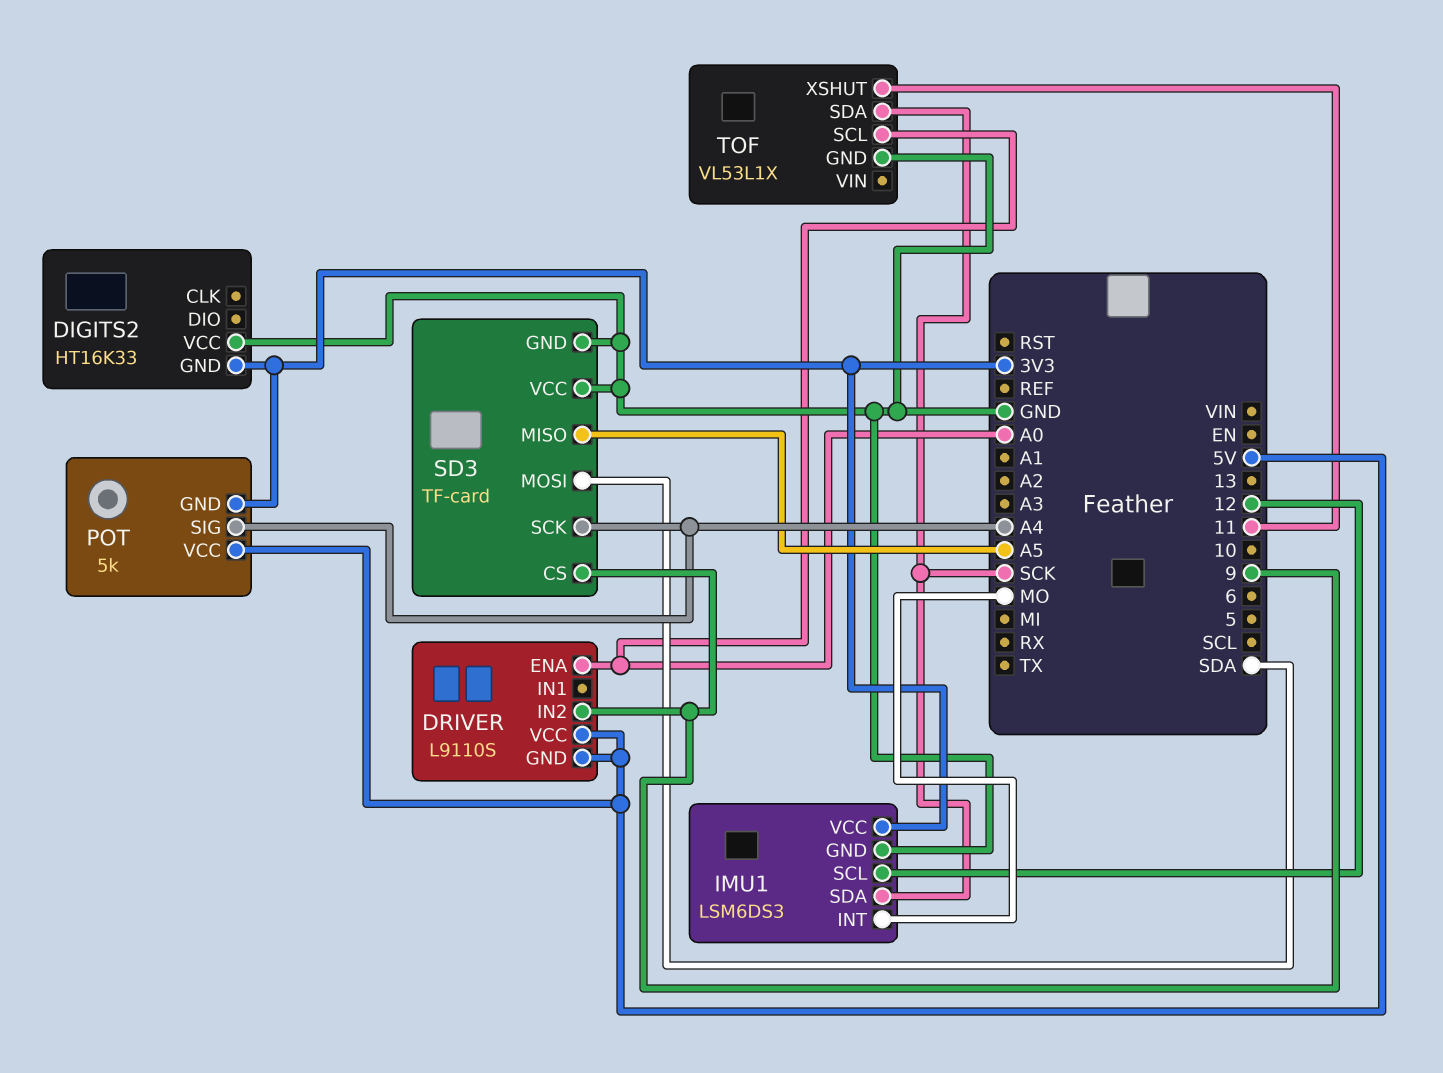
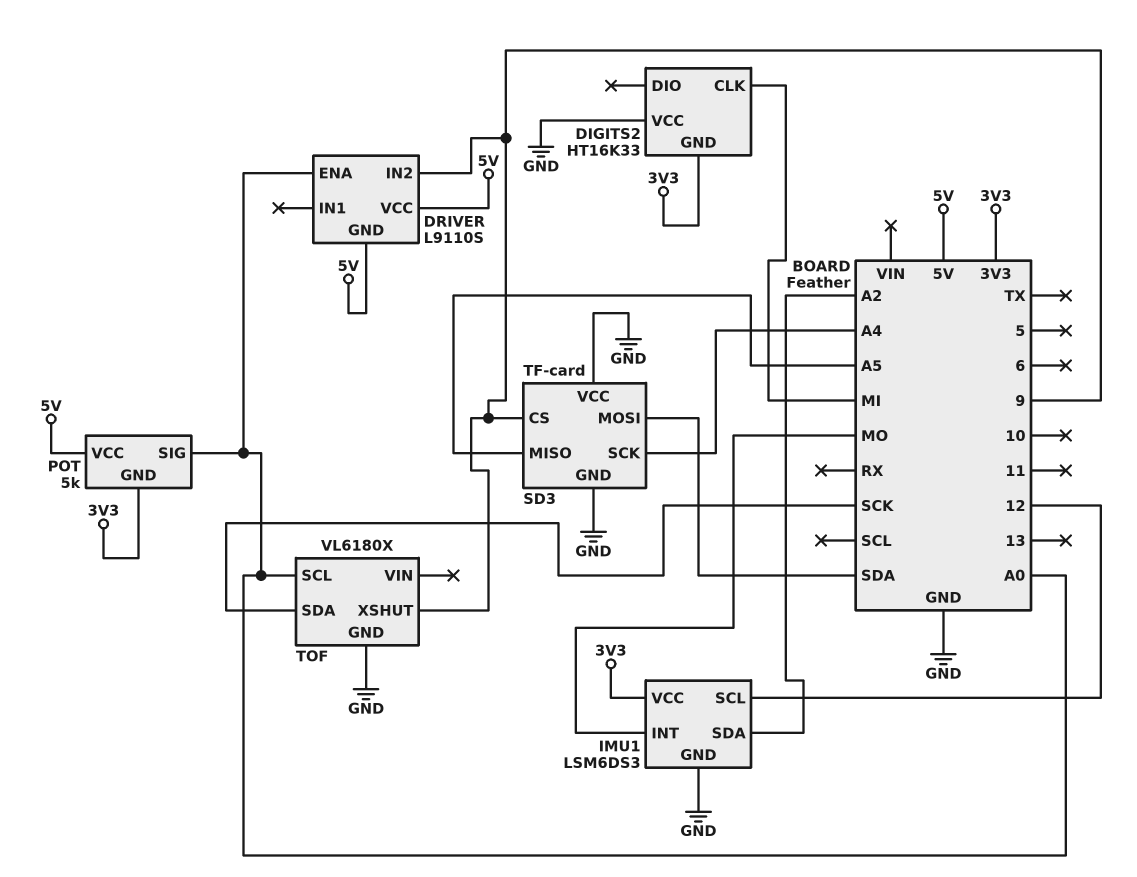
DIGITS2 pin CLK: none -> MI
IMU1 pin SDA: SCK -> A2
POT pin SIG: A4 -> A0
TOF: VL53L1X -> VL6180X
TOF pin XSHUT: 11 -> 9

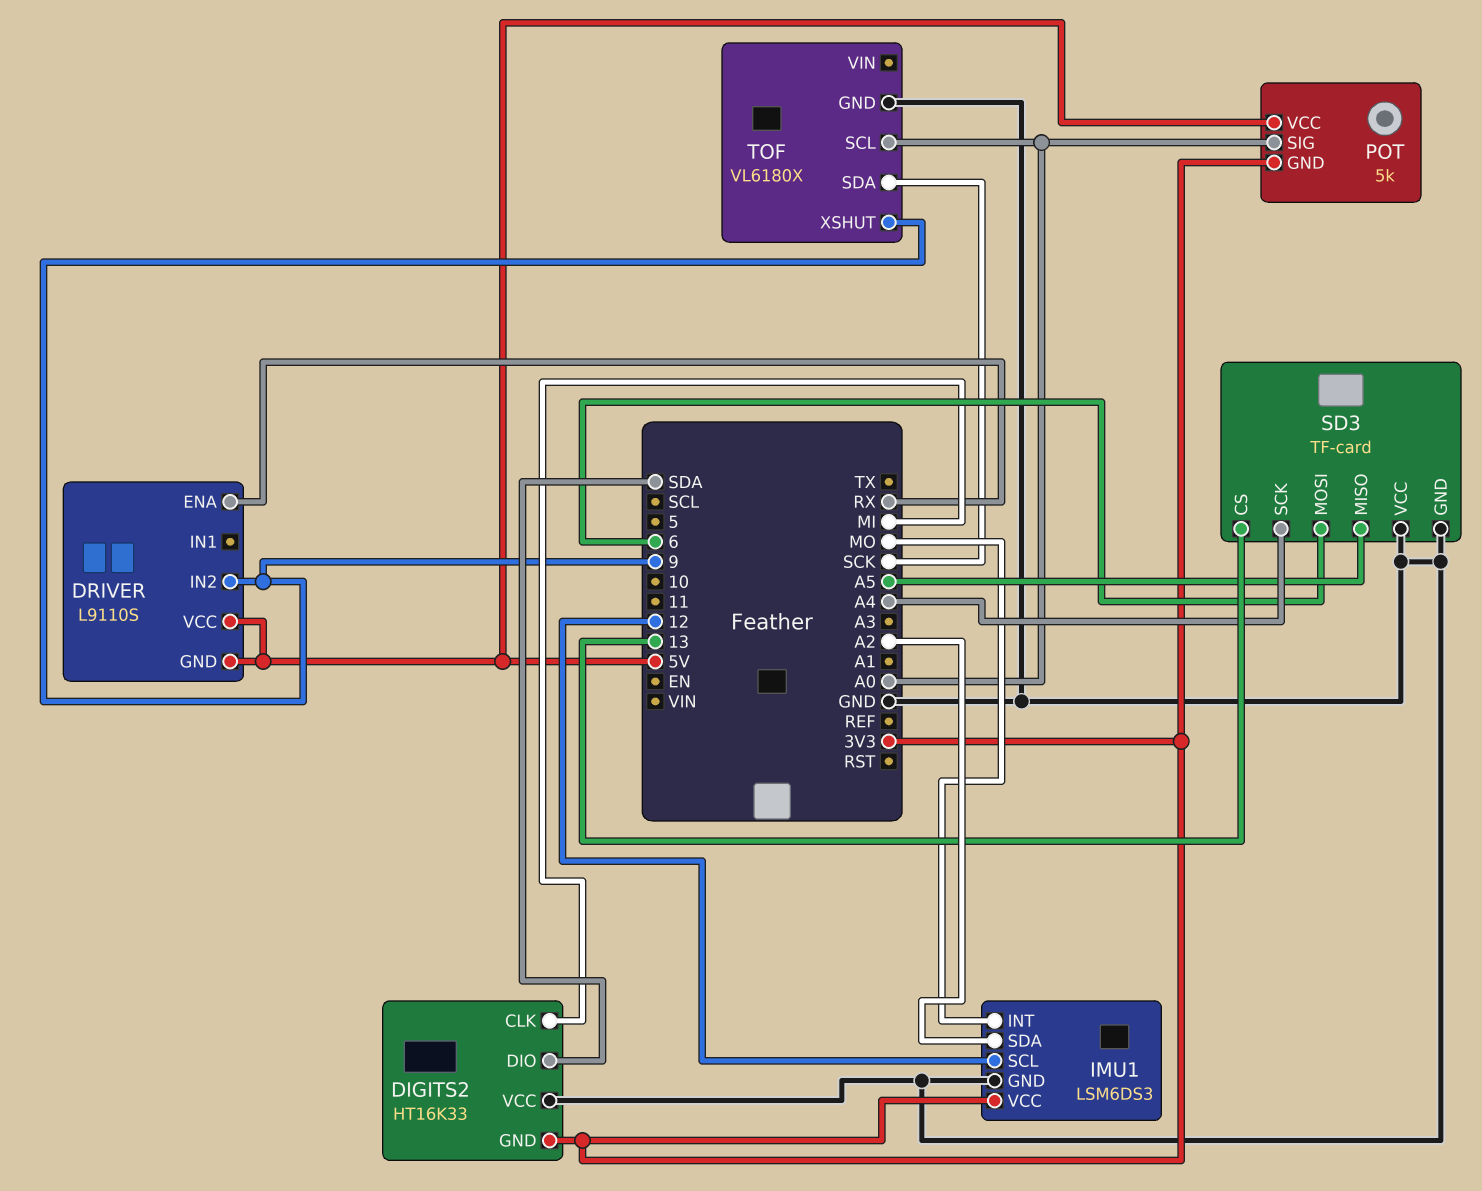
DIGITS2 pin DIO: none -> SDA
DRIVER pin ENA: A0 -> RX
SD3 pin CS: 9 -> 13
SD3 pin MOSI: SDA -> 6

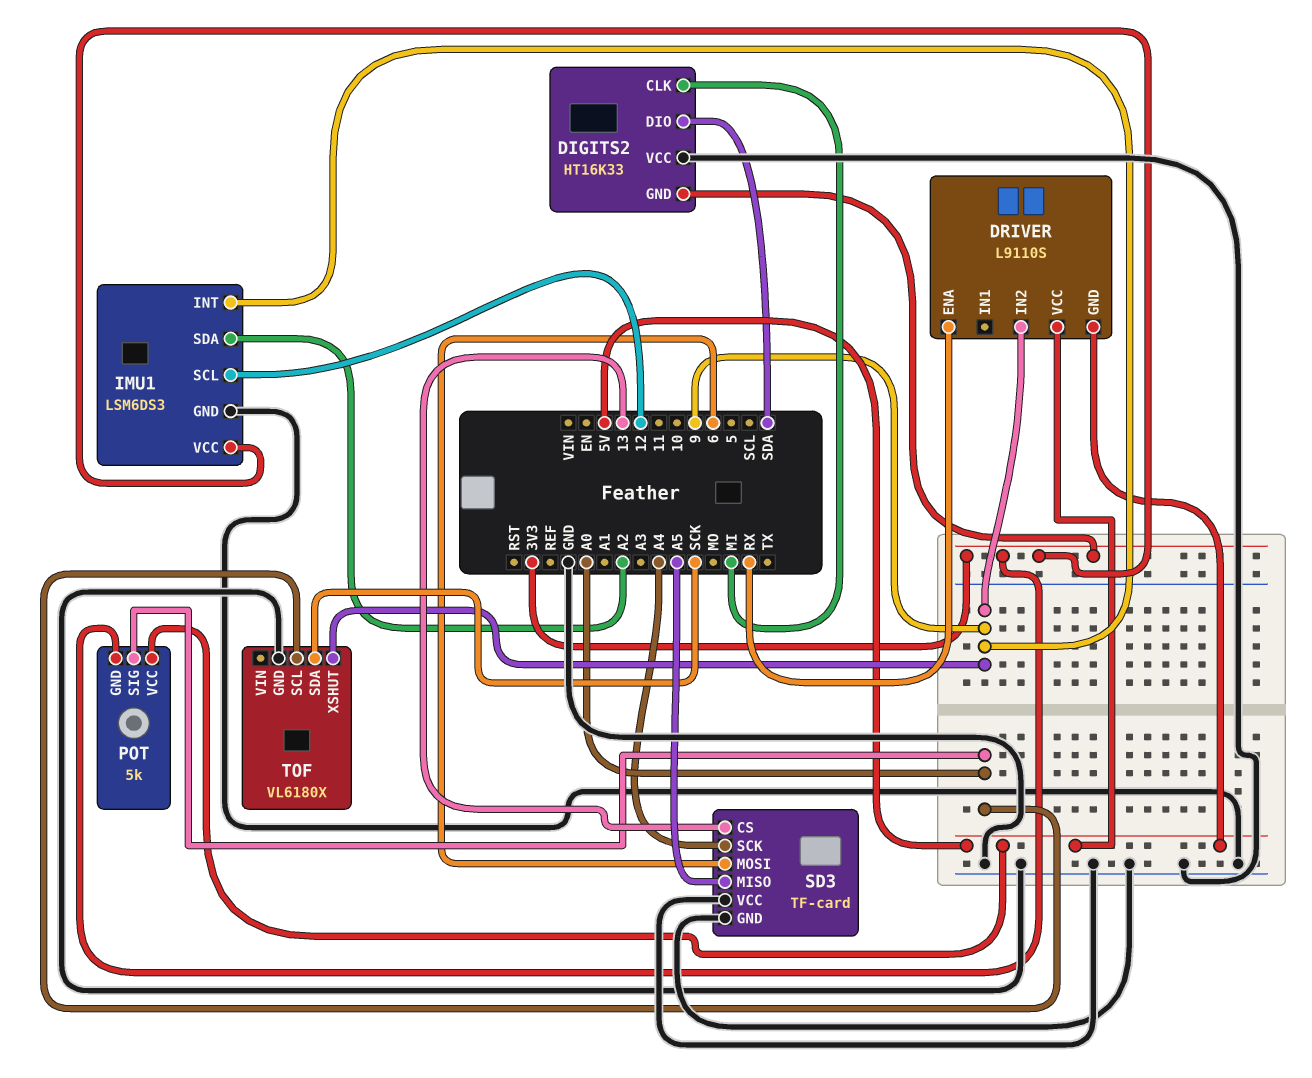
IMU1 pin INT: MO -> 9

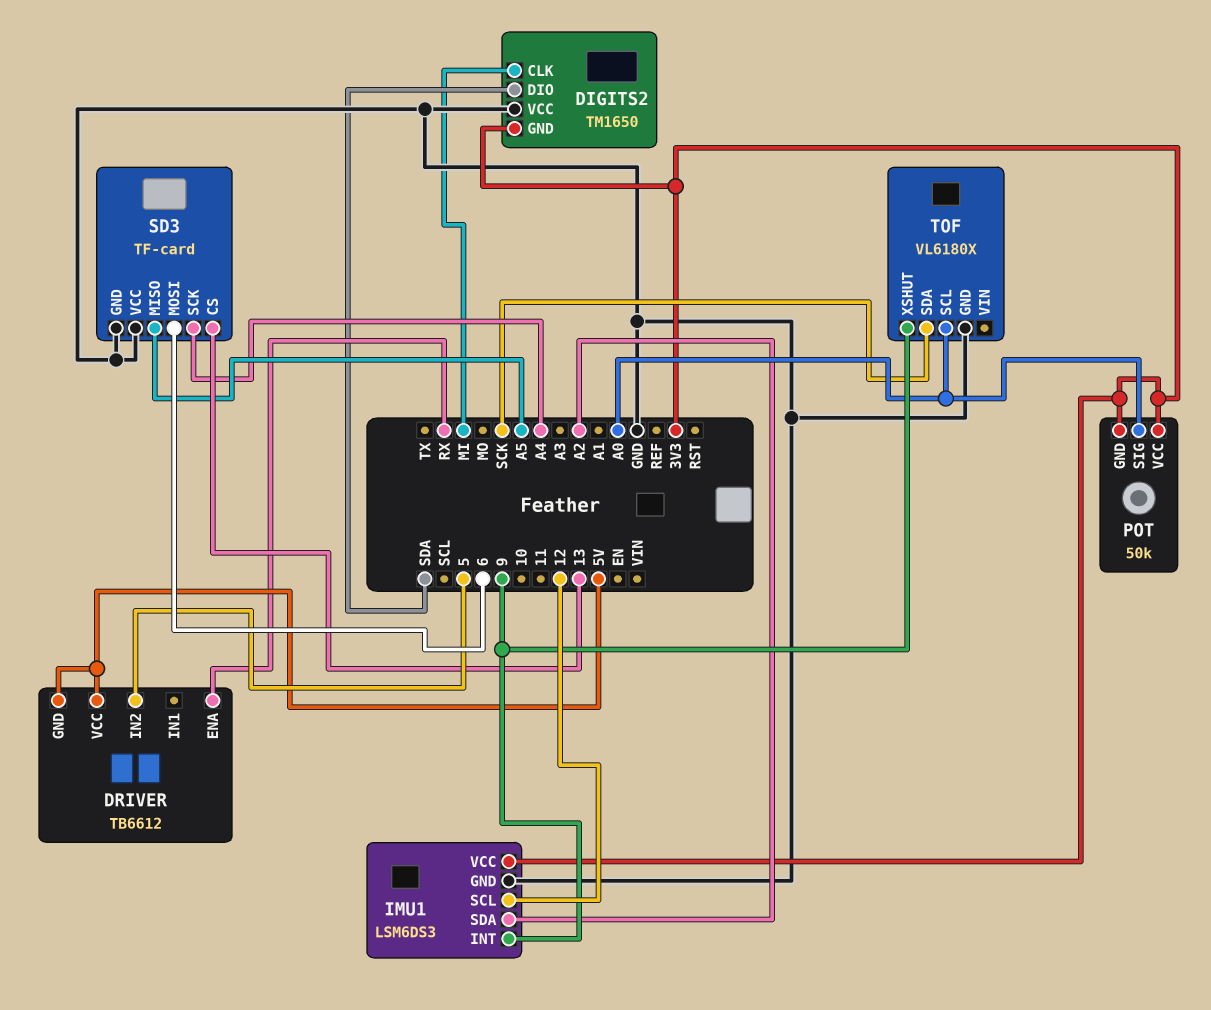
DIGITS2: HT16K33 -> TM1650
DRIVER: L9110S -> TB6612
DRIVER pin IN2: 9 -> 5
POT: 5k -> 50k
POT pin VCC: 5V -> 3V3

